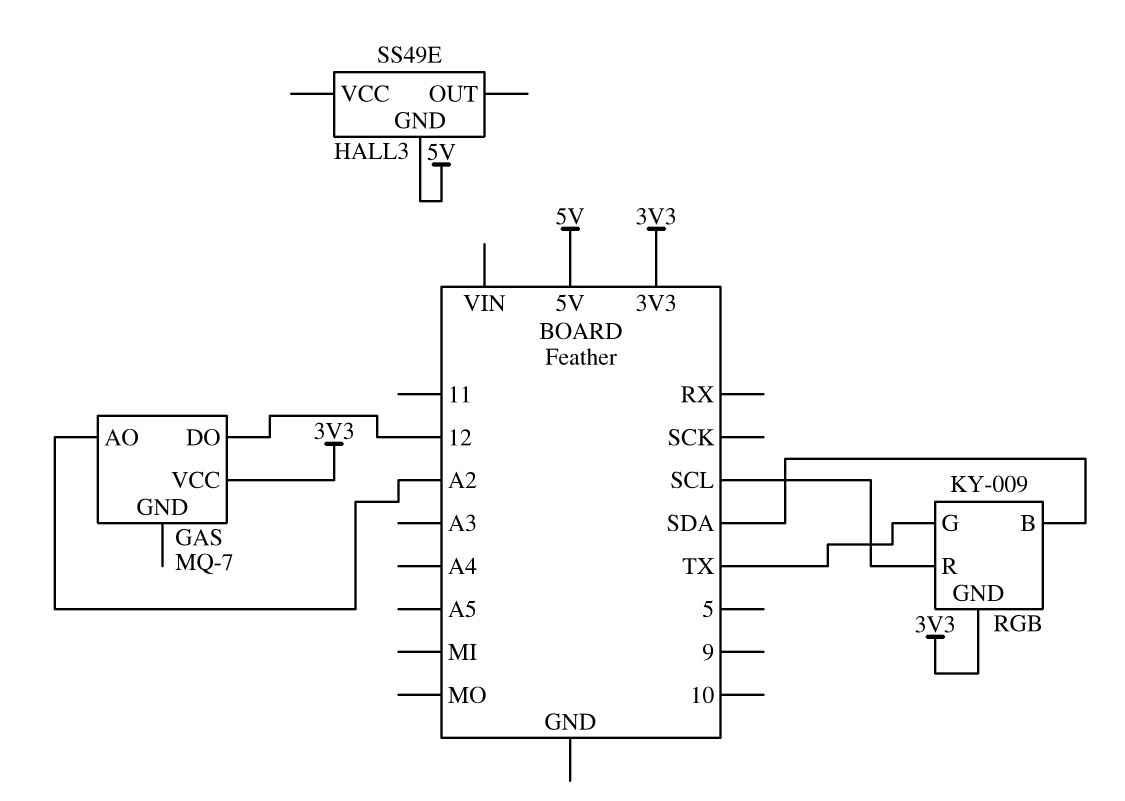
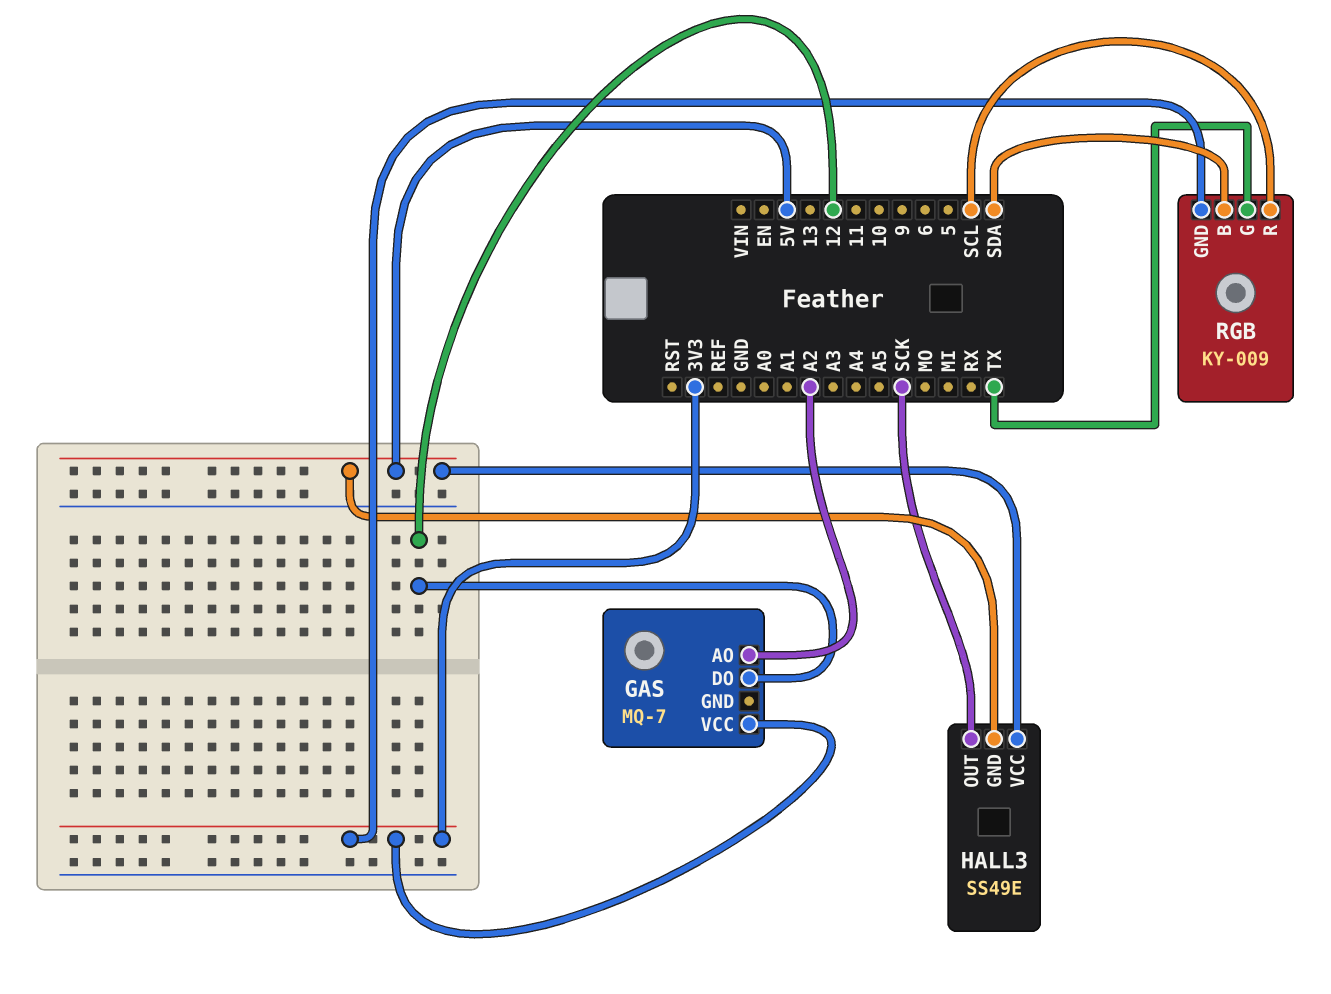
HALL3 pin OUT: none -> SCK
HALL3 pin VCC: none -> 5V

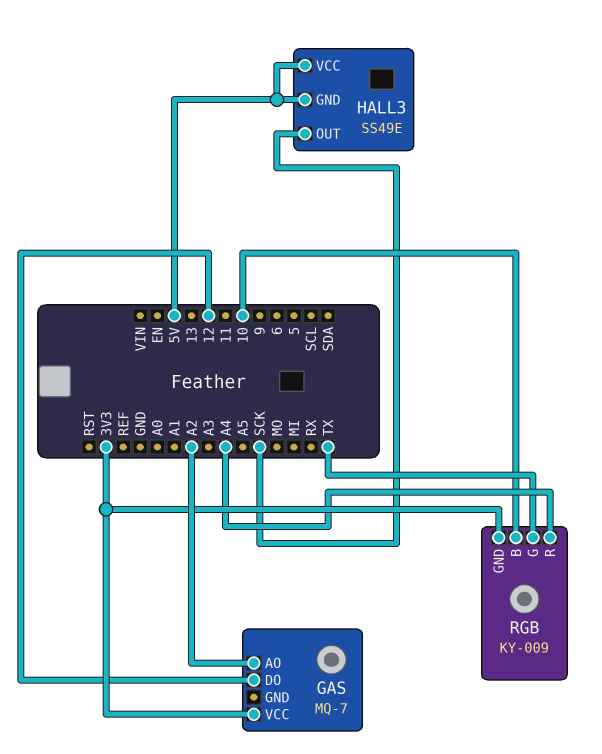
RGB pin B: SDA -> 10
RGB pin R: SCL -> A4

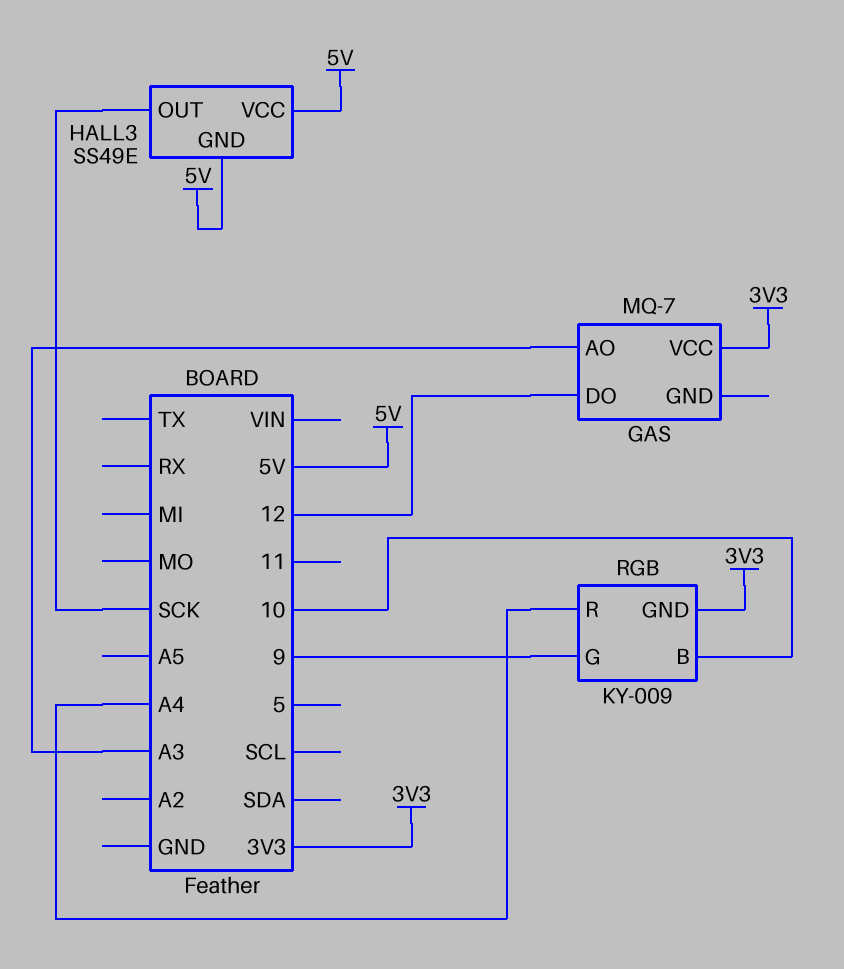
GAS pin AO: A2 -> A3
RGB pin G: TX -> 9

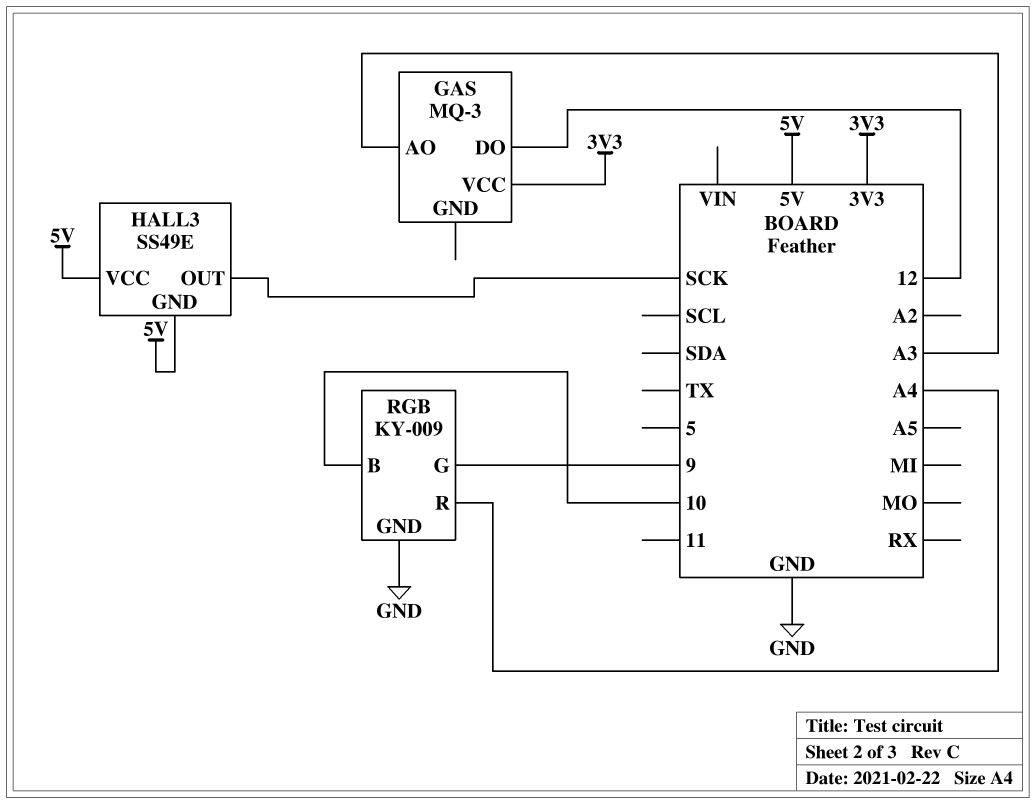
GAS: MQ-7 -> MQ-3
RGB pin GND: 3V3 -> GND

